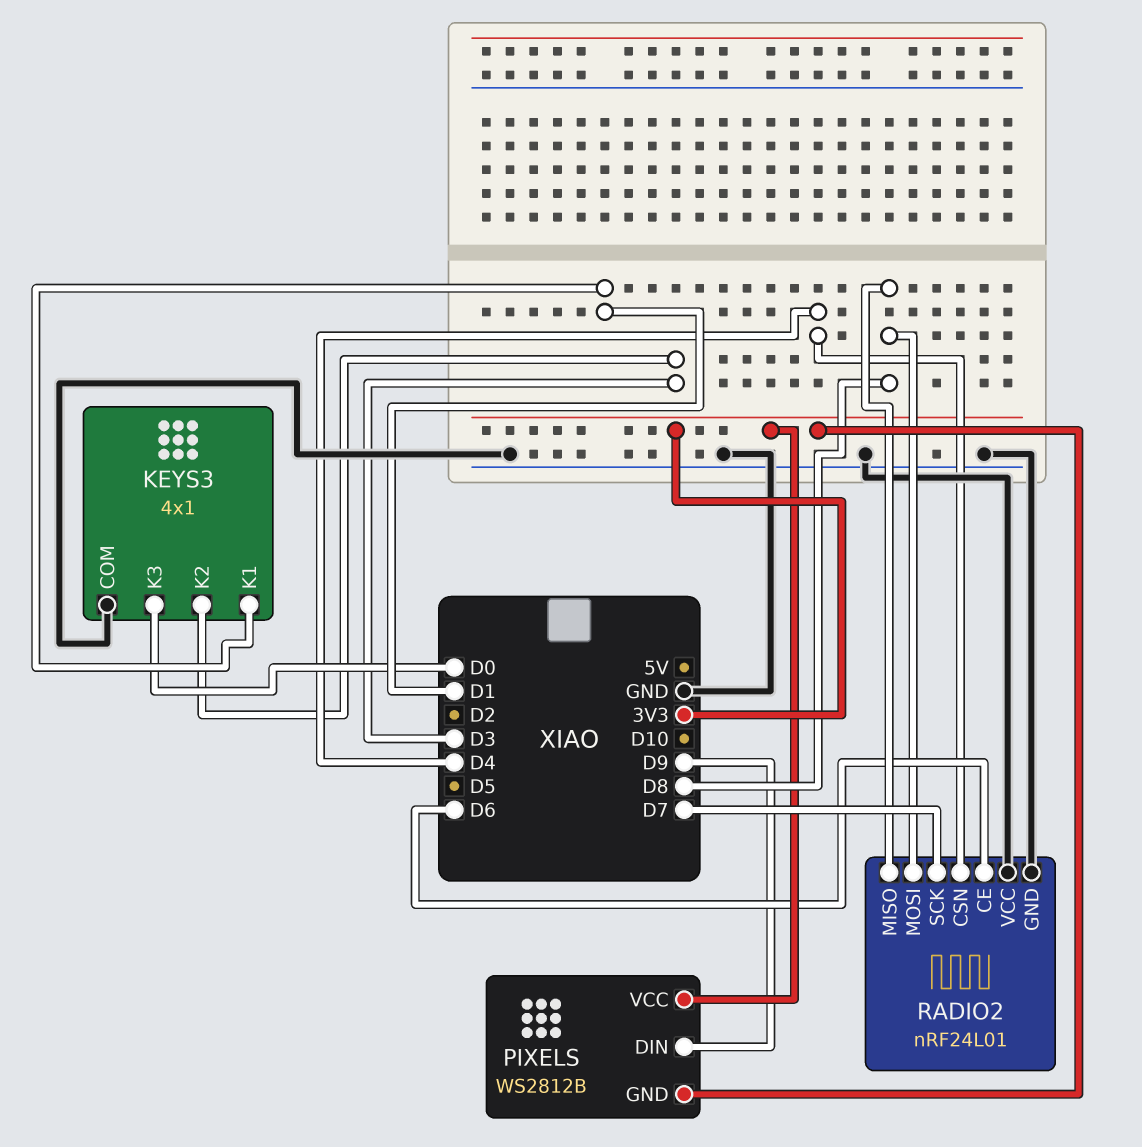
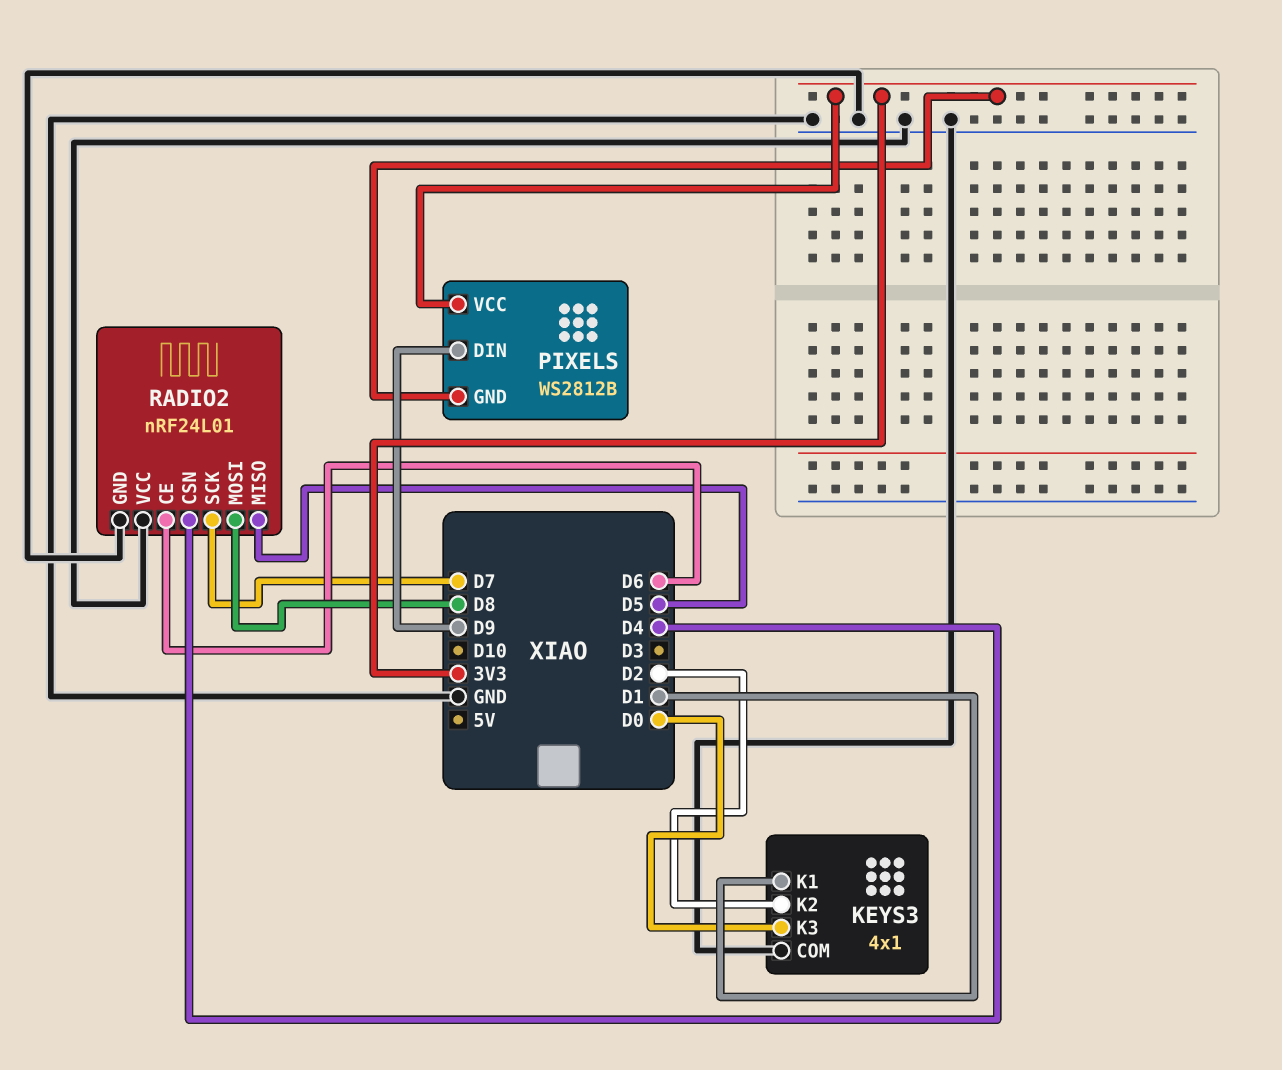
KEYS3 pin K2: D3 -> D2
RADIO2 pin MISO: D8 -> D5

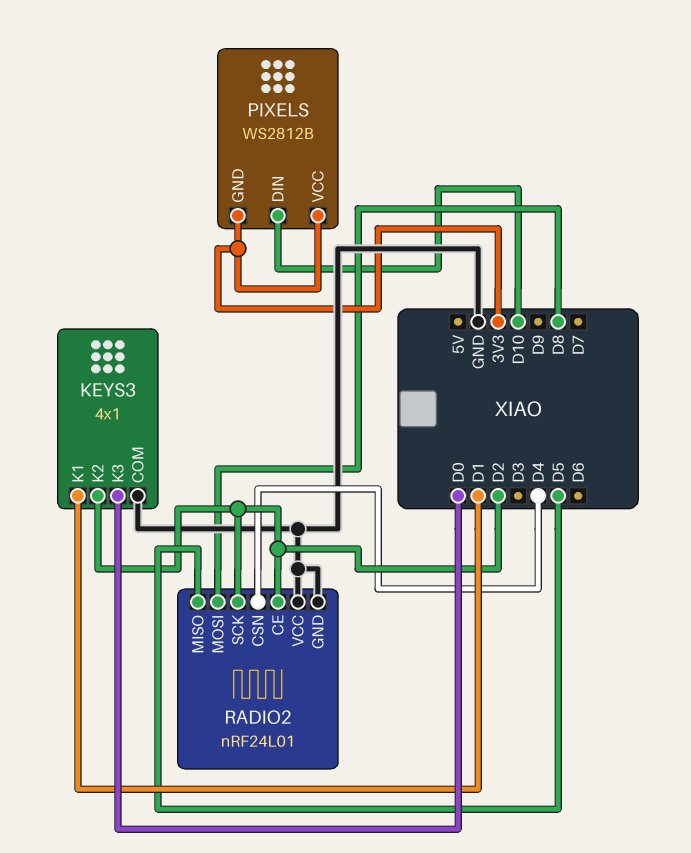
PIXELS pin DIN: D9 -> D10
RADIO2 pin CE: D6 -> D2
RADIO2 pin SCK: D7 -> D2

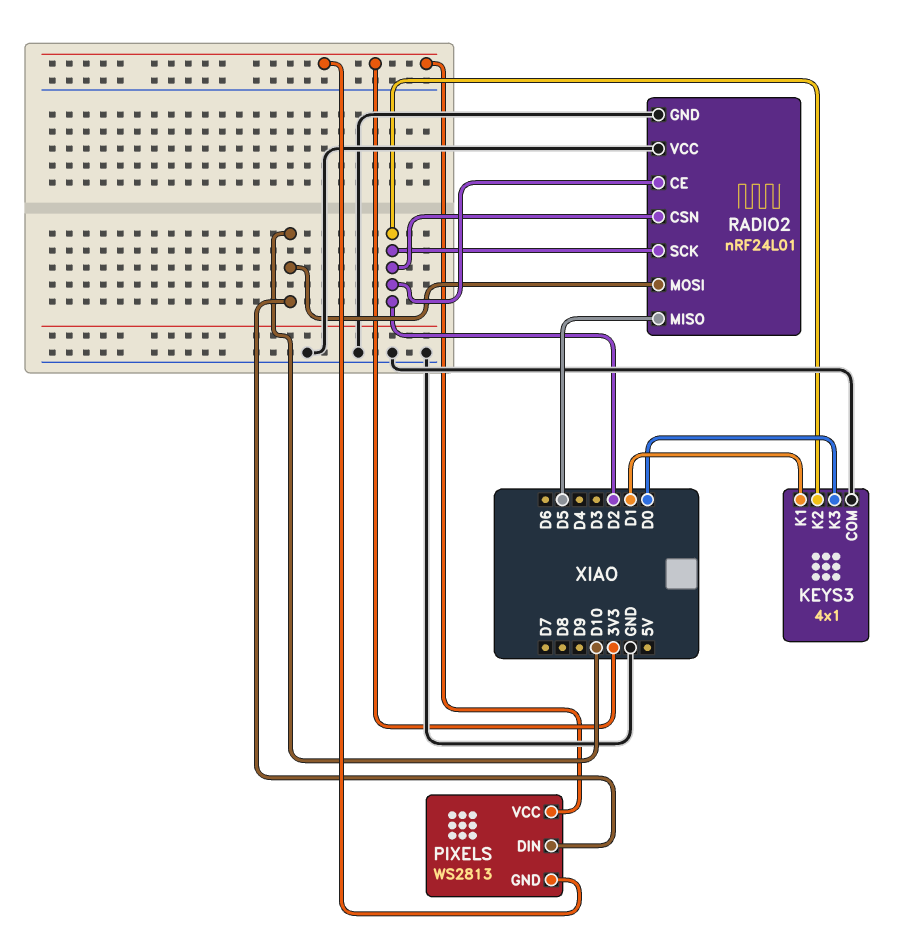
PIXELS: WS2812B -> WS2813
RADIO2 pin CSN: D4 -> D2
RADIO2 pin MOSI: D8 -> D10

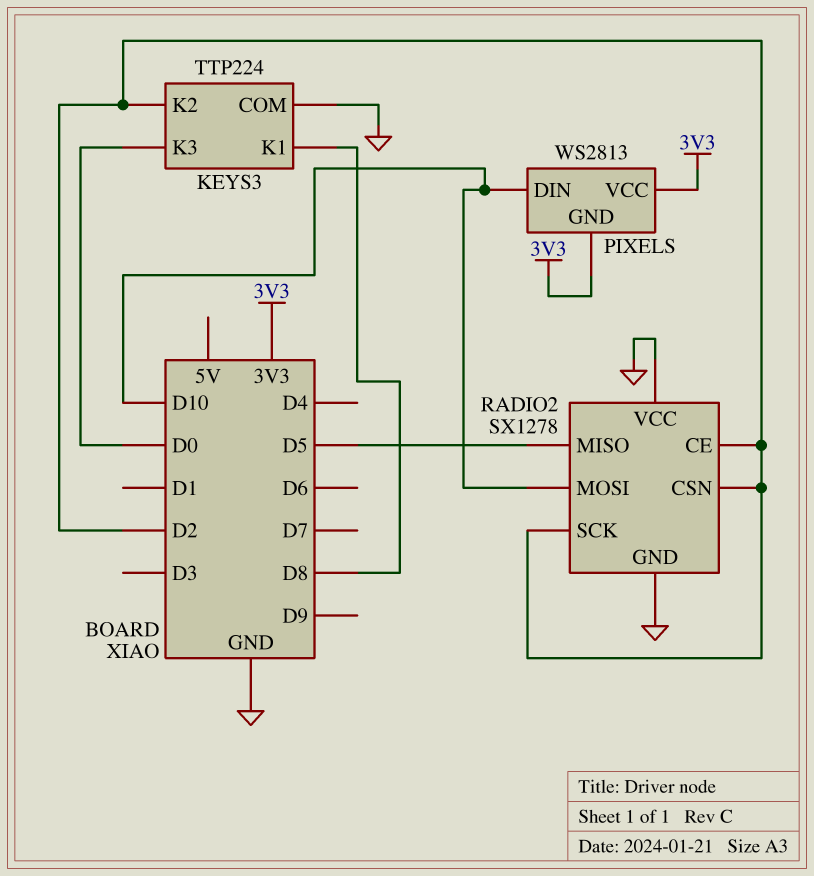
KEYS3: 4x1 -> TTP224
KEYS3 pin K1: D1 -> D8
RADIO2: nRF24L01 -> SX1278

